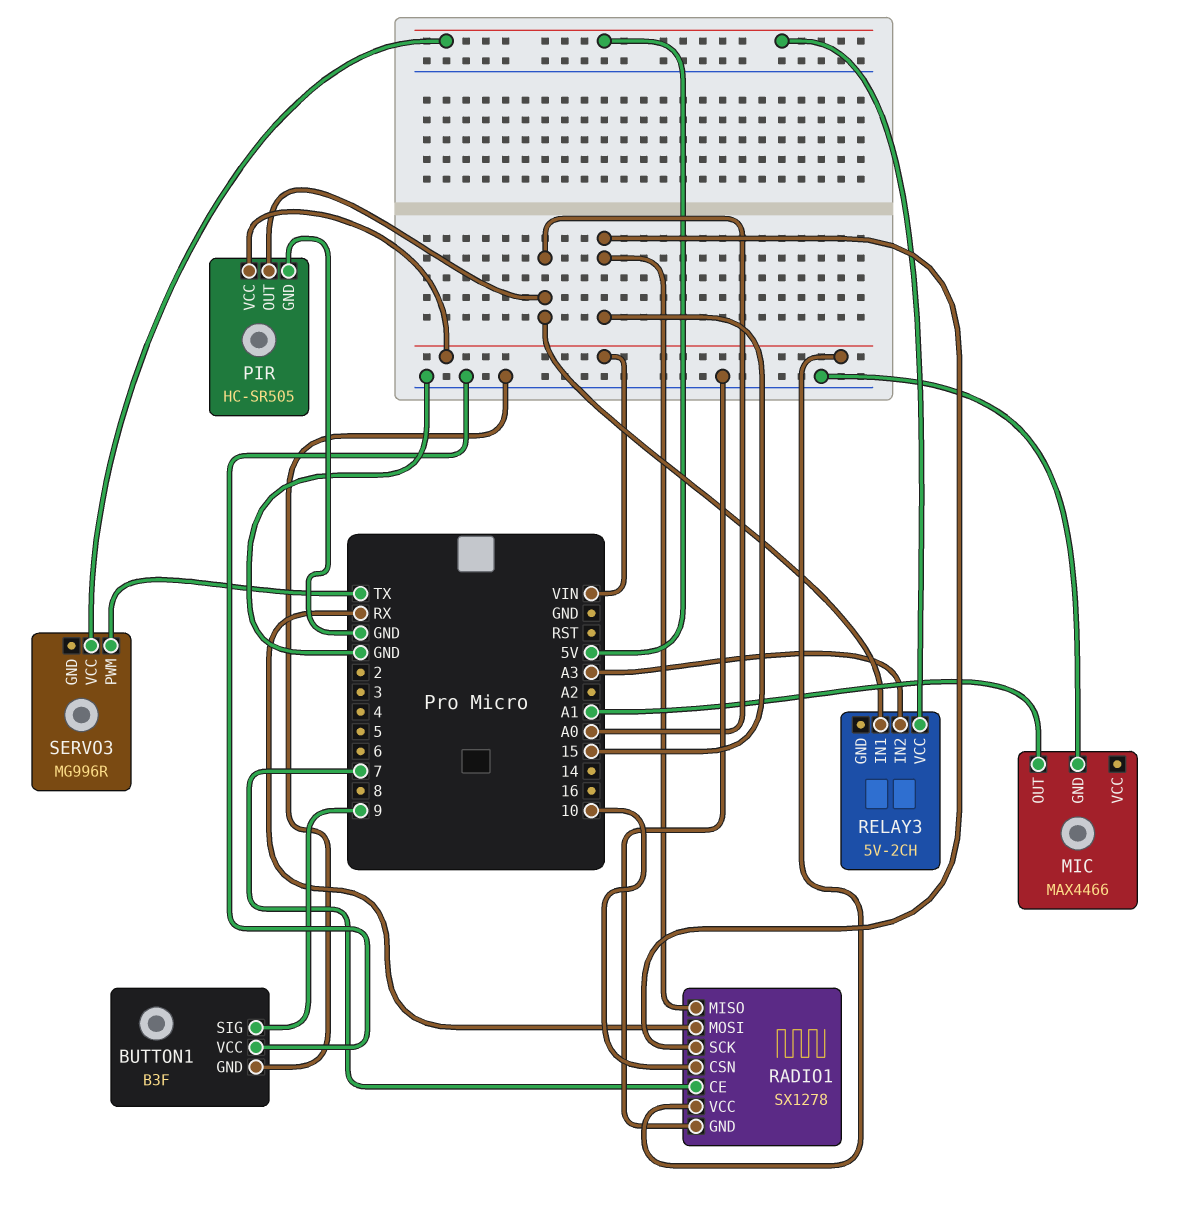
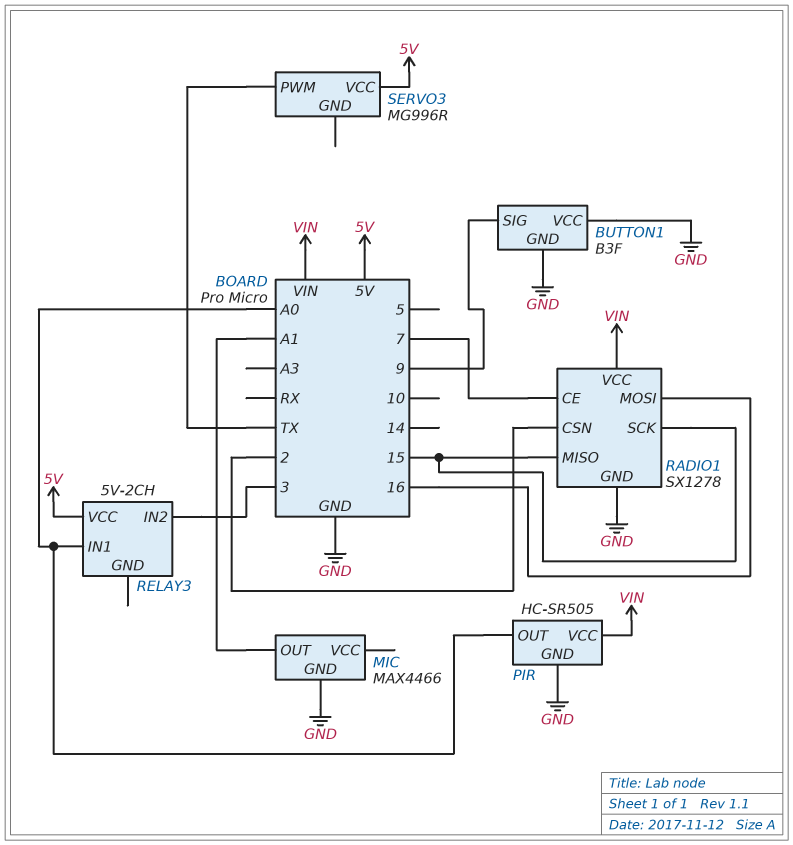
RADIO1 pin CSN: 10 -> 2
RADIO1 pin MOSI: RX -> 16
RELAY3 pin IN2: A3 -> 3

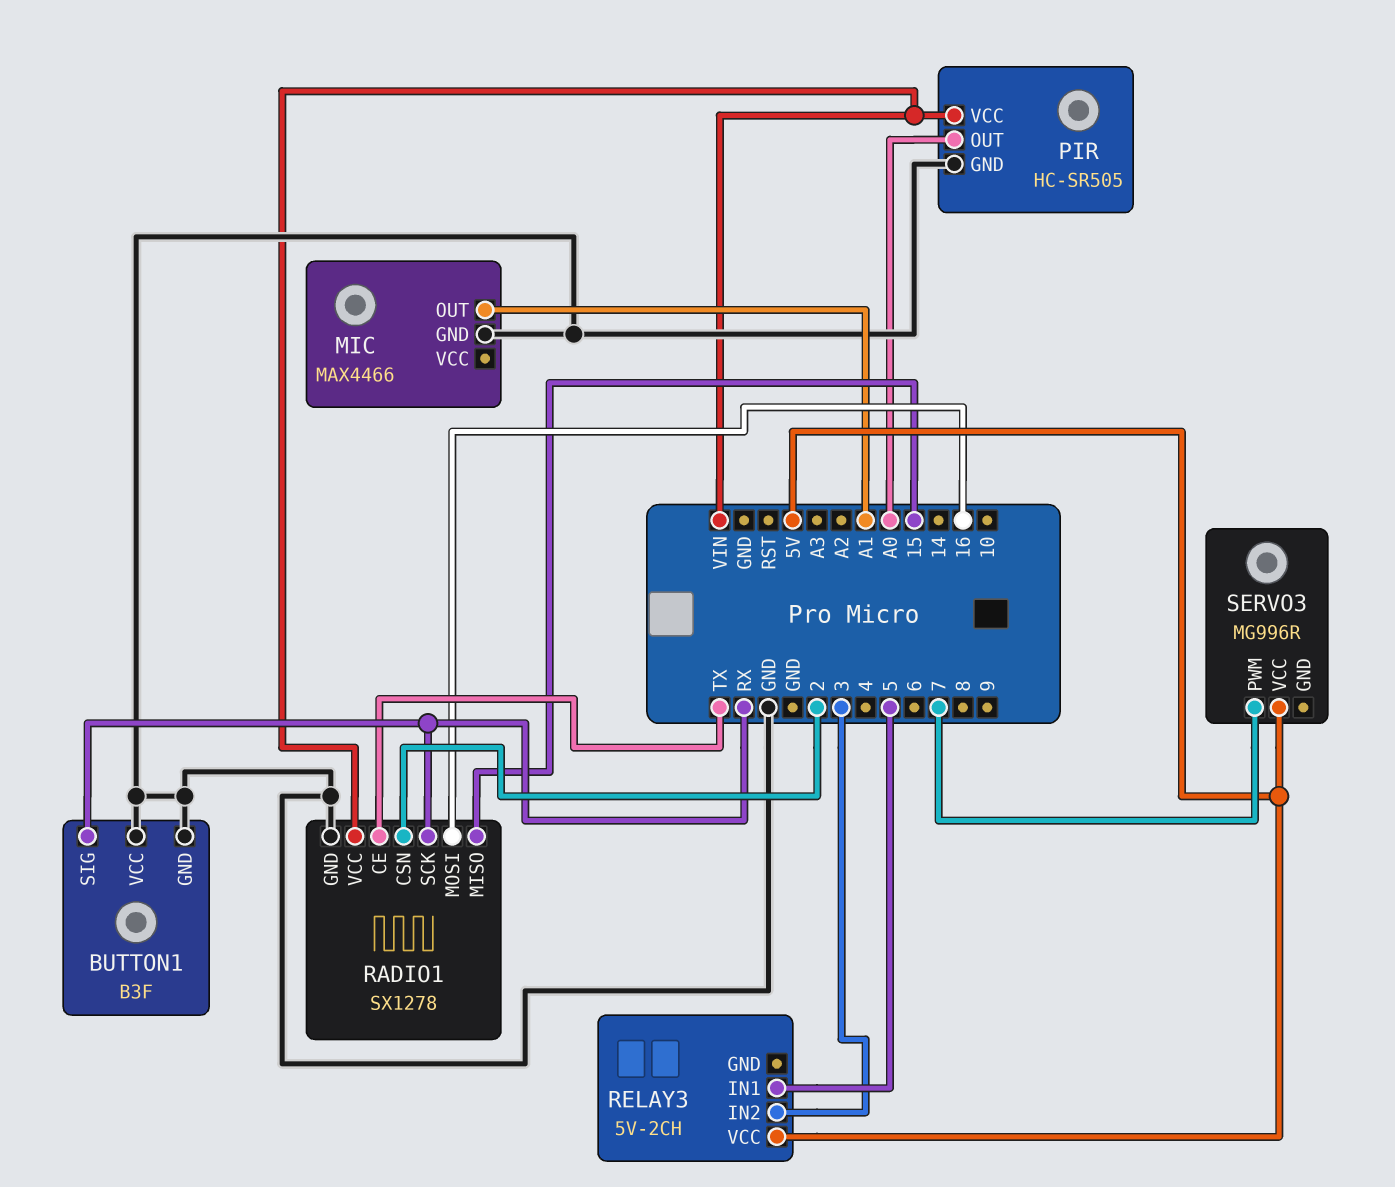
BUTTON1 pin SIG: 9 -> RX
RADIO1 pin CE: 7 -> TX
RADIO1 pin SCK: 15 -> RX
RELAY3 pin IN1: A0 -> 5
SERVO3 pin PWM: TX -> 7

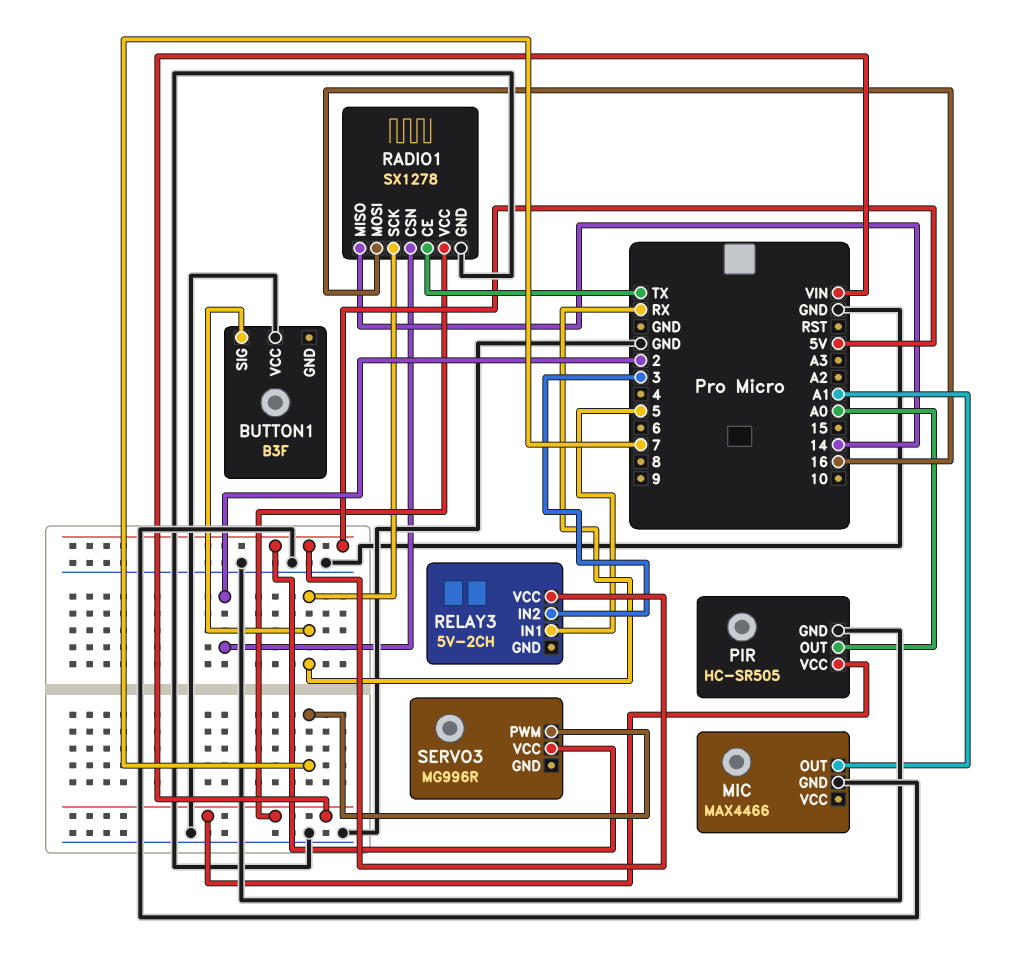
BUTTON1 pin GND: GND -> none
RADIO1 pin MISO: 15 -> 14

